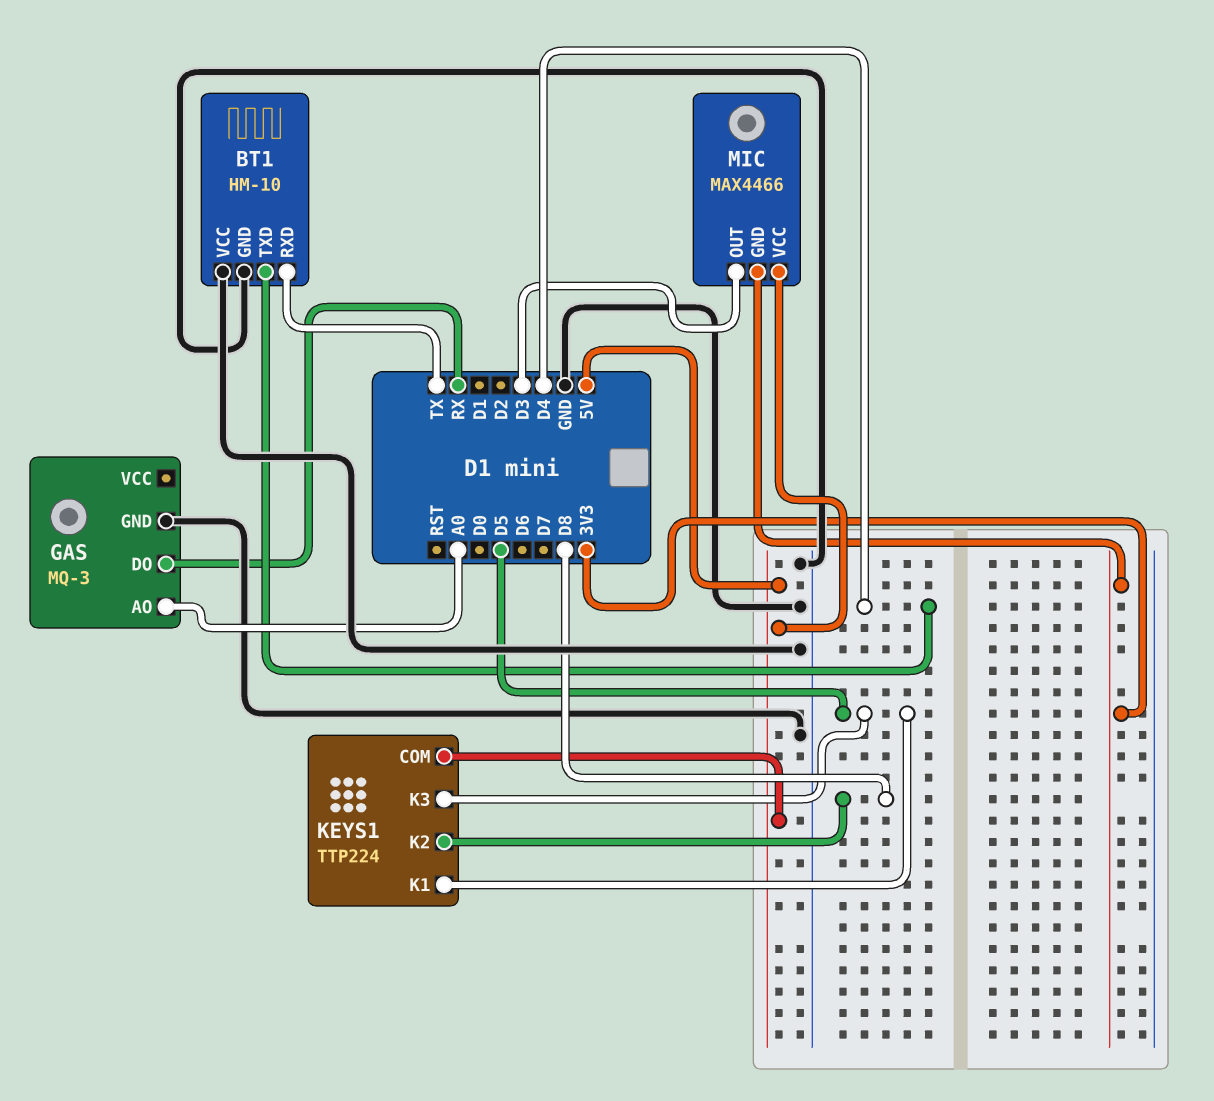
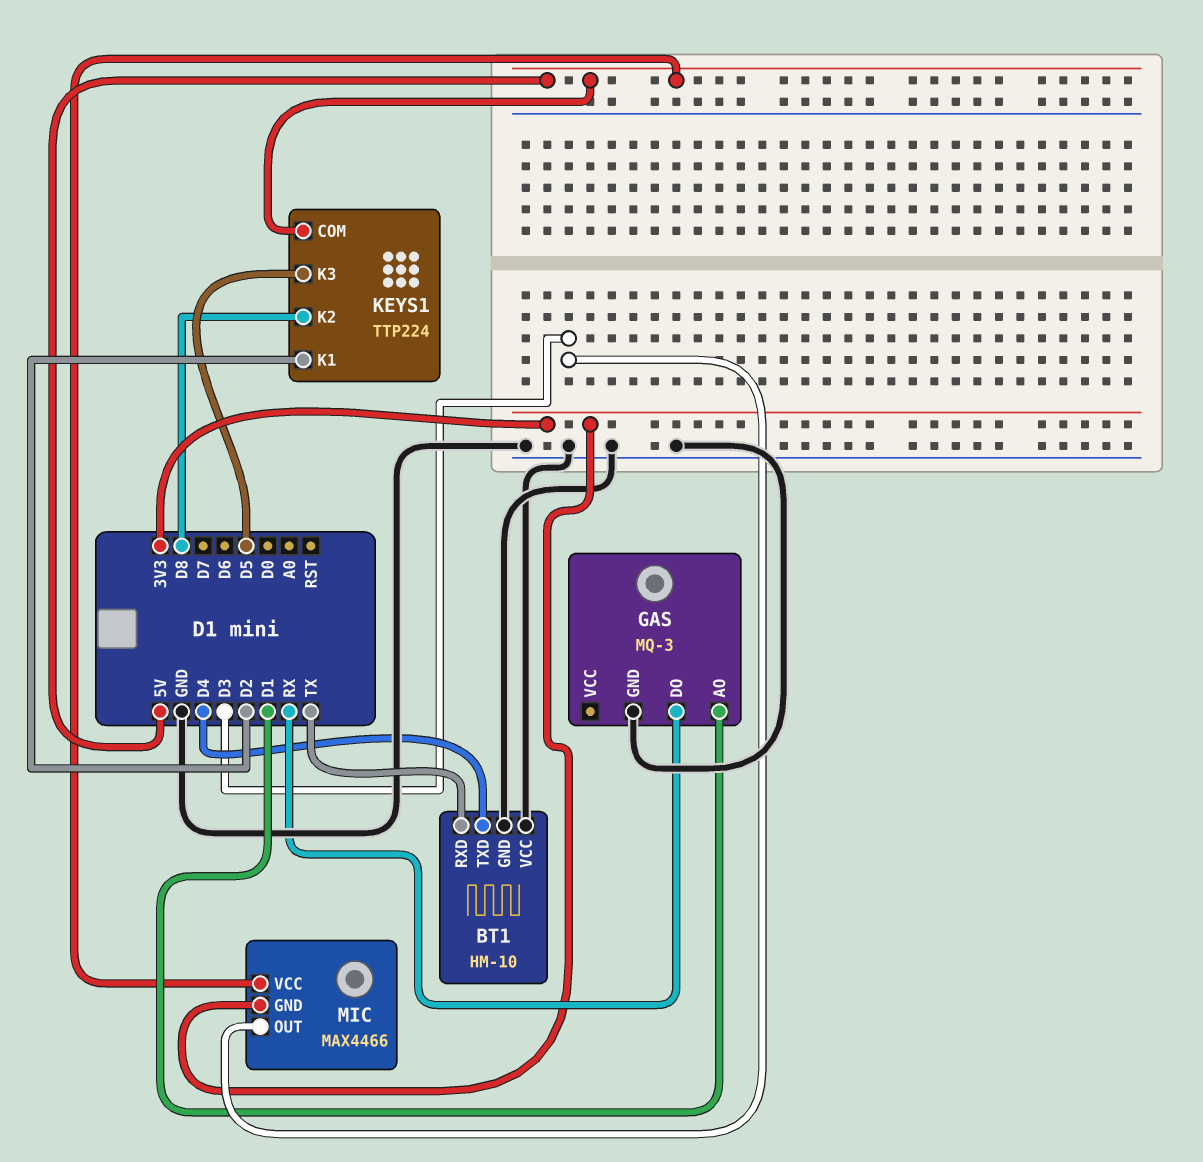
GAS pin AO: A0 -> D1
KEYS1 pin K1: D5 -> D2

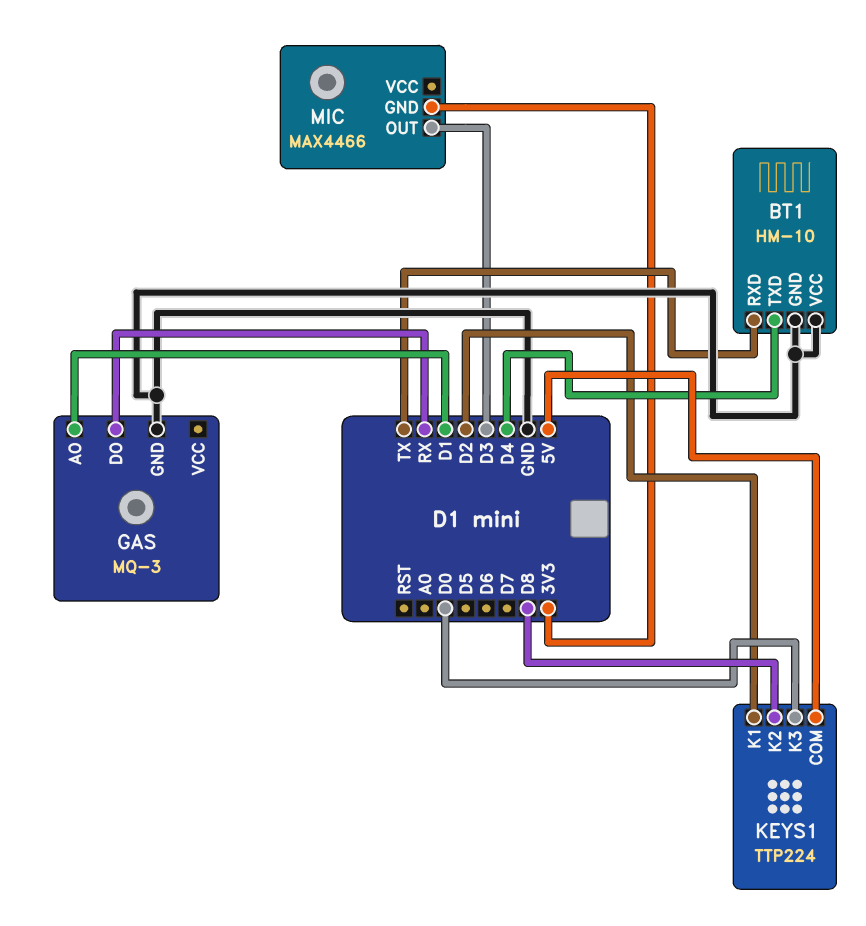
KEYS1 pin K3: D5 -> D0
MIC pin VCC: 5V -> none

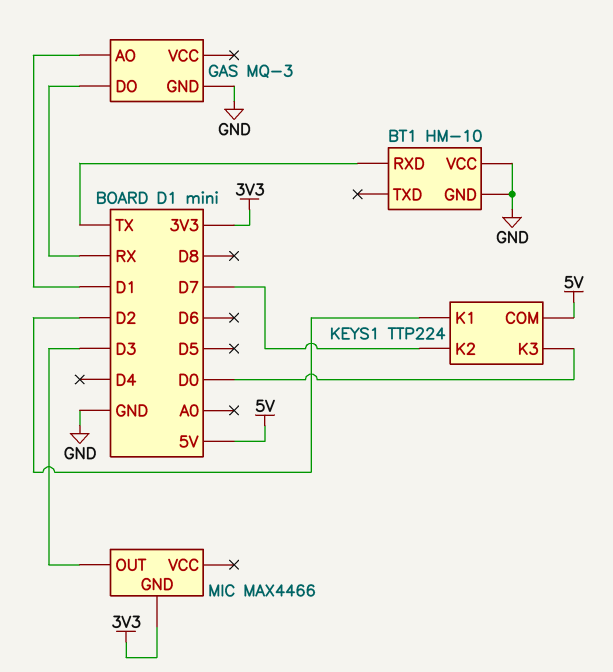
BT1 pin TXD: D4 -> none
KEYS1 pin K2: D8 -> D7

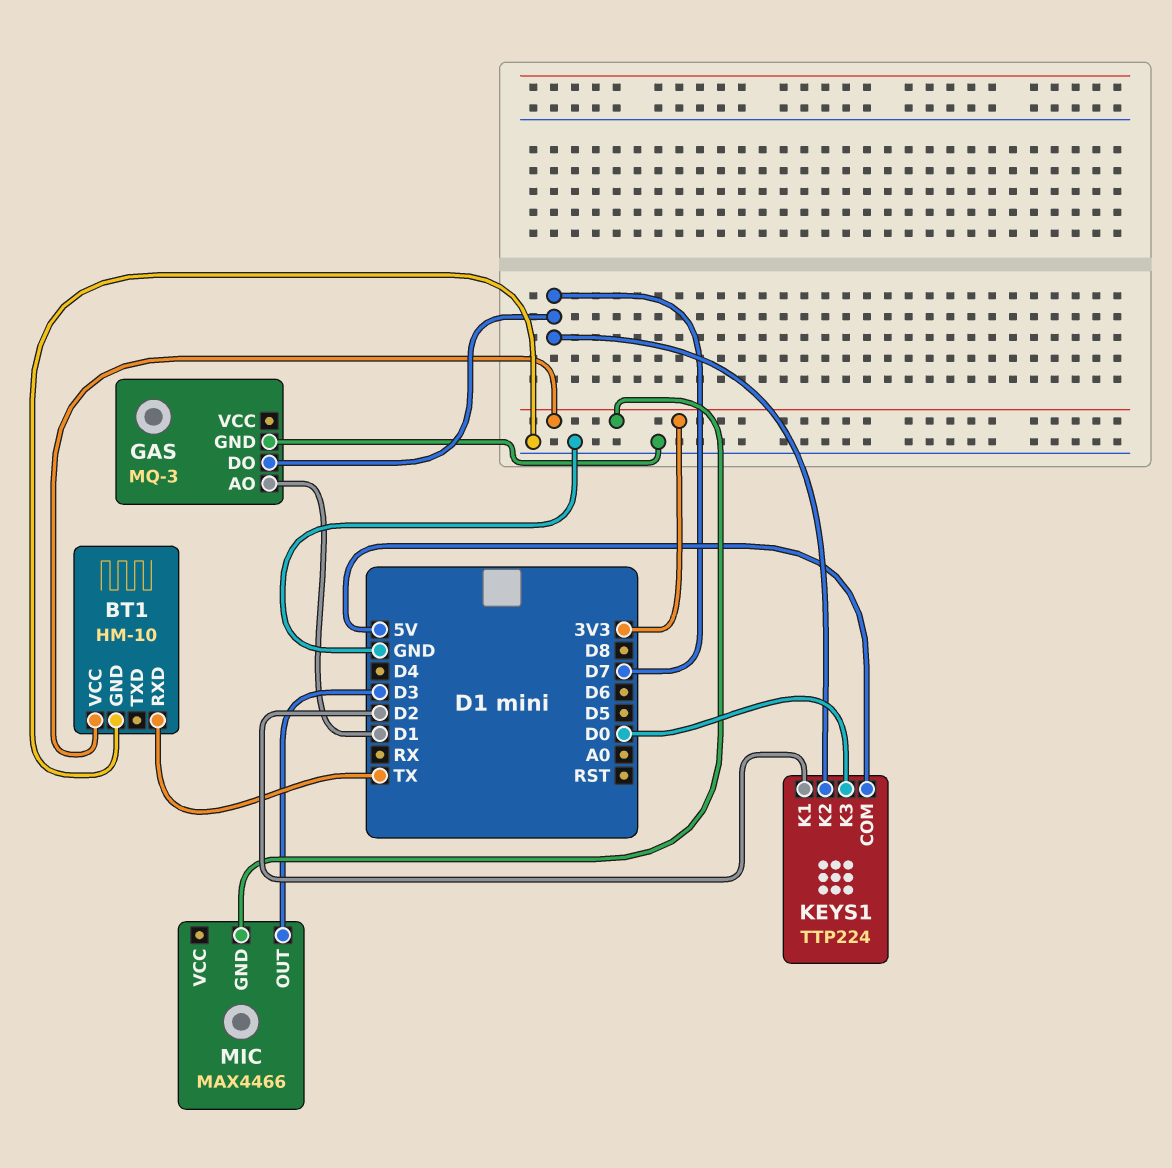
BT1 pin VCC: GND -> 3V3
GAS pin DO: RX -> D7

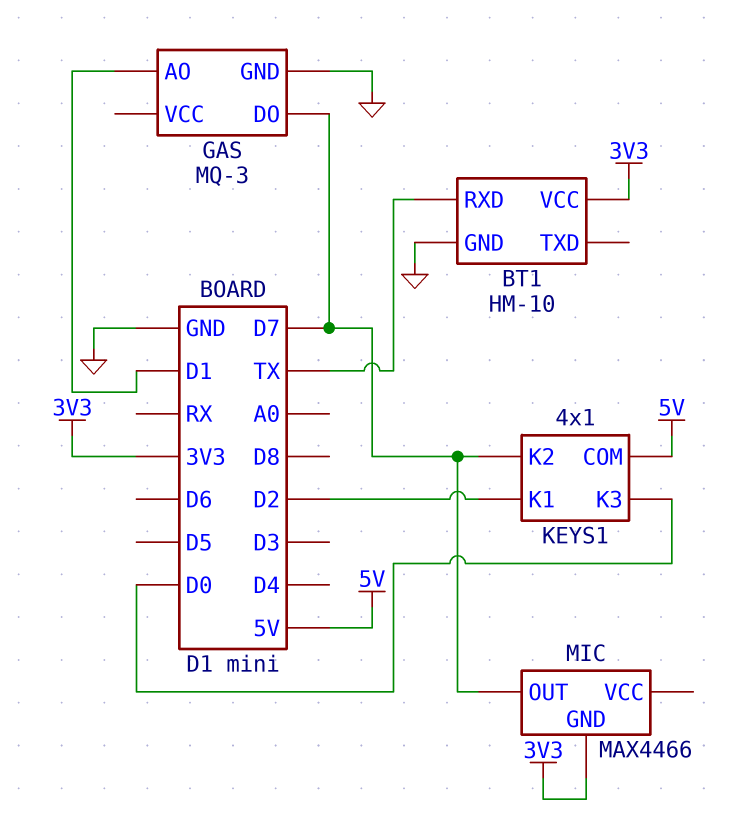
KEYS1: TTP224 -> 4x1
MIC pin OUT: D3 -> D7

